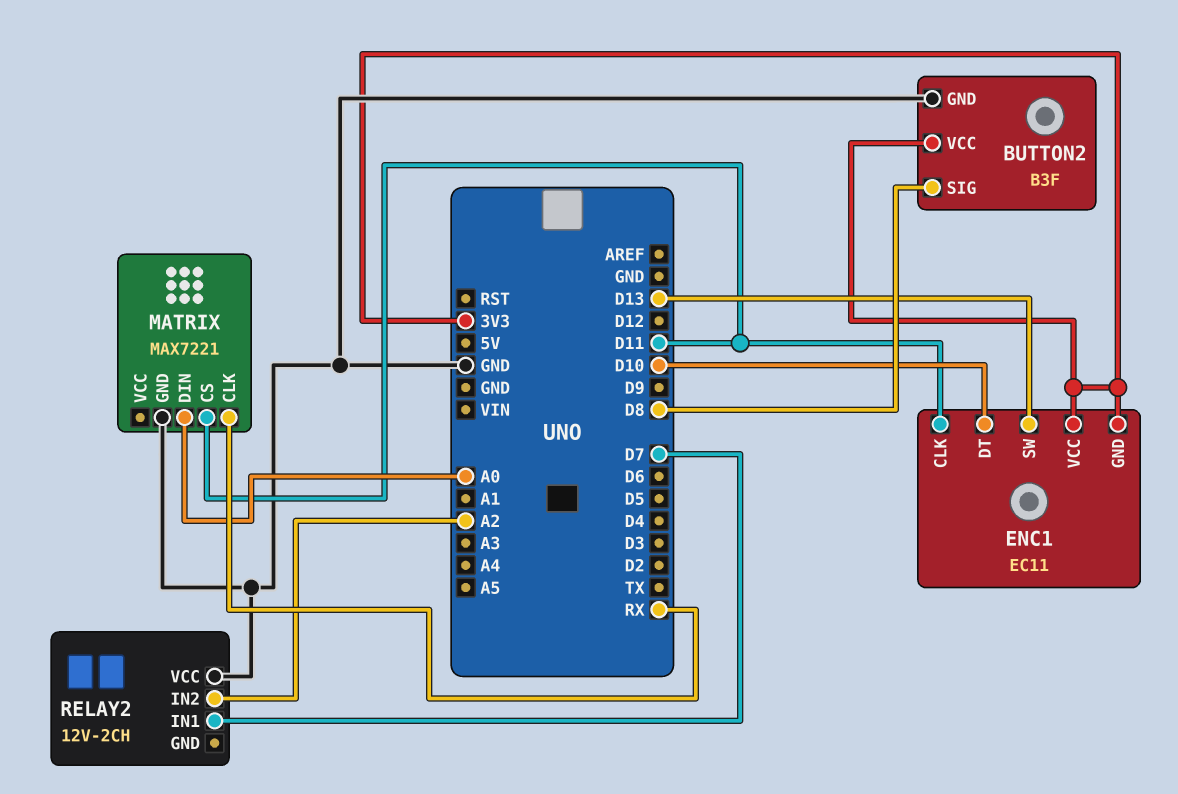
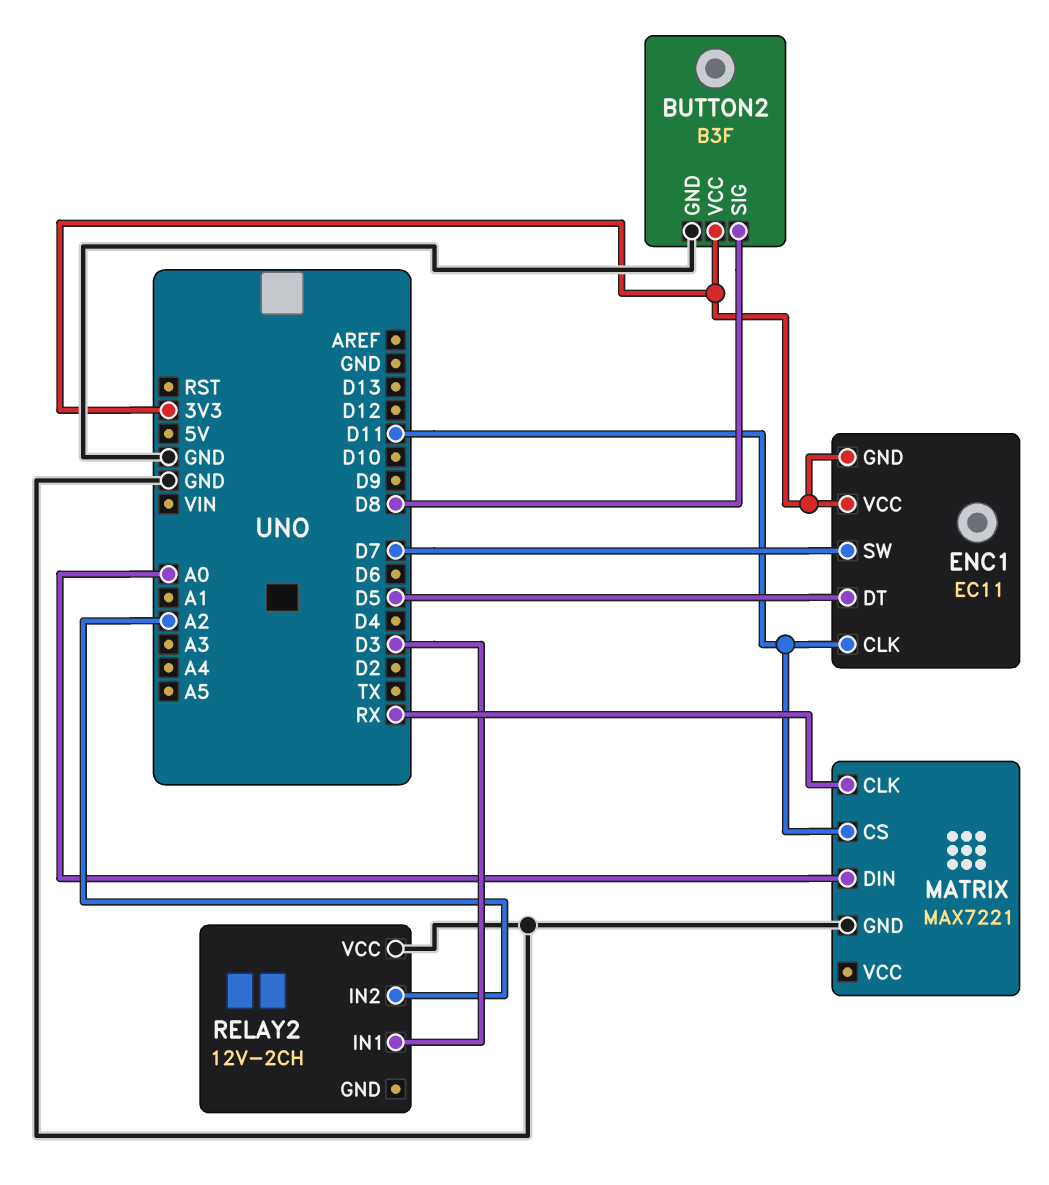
ENC1 pin DT: D10 -> D5
ENC1 pin SW: D13 -> D7
RELAY2 pin IN1: D7 -> D3

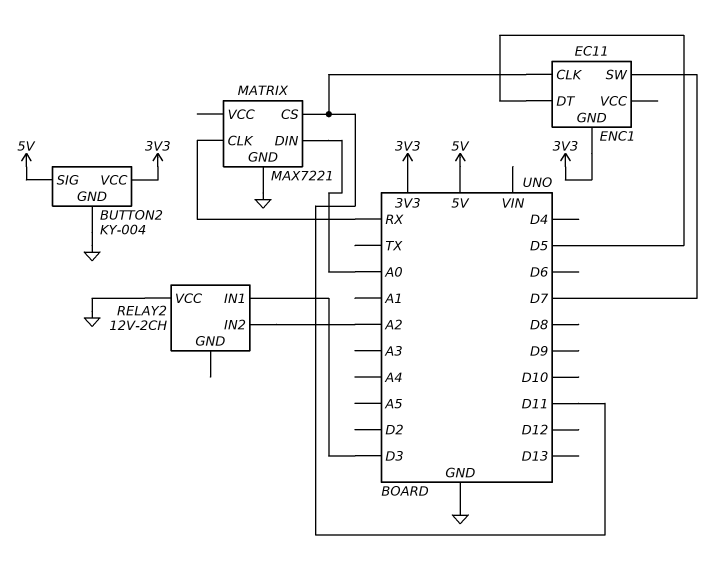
BUTTON2: B3F -> KY-004
BUTTON2 pin SIG: D8 -> 5V
ENC1 pin VCC: 3V3 -> none

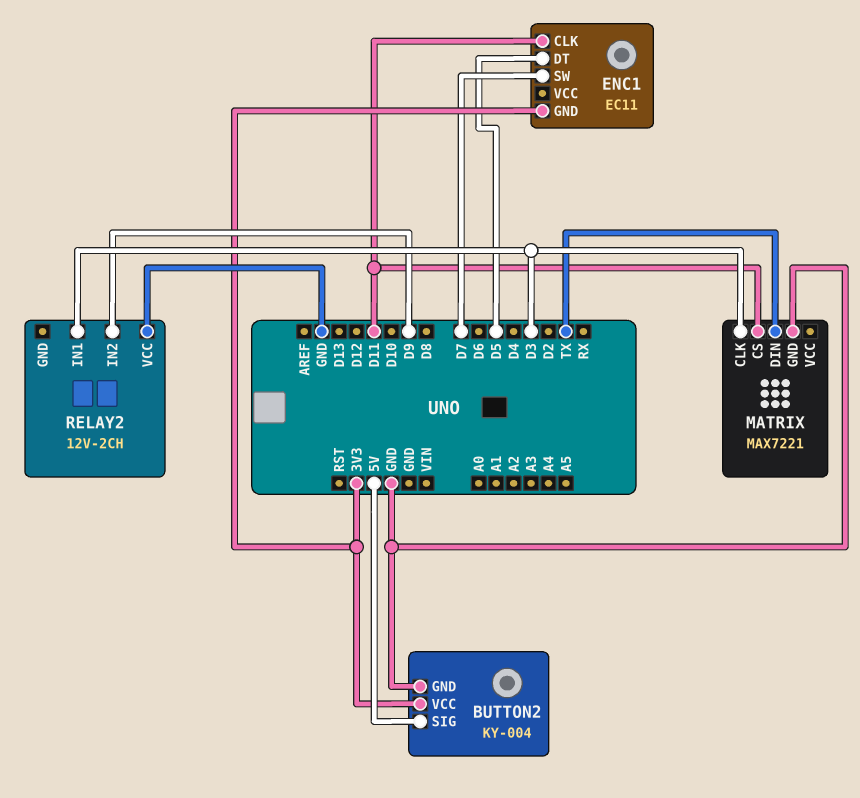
MATRIX pin CLK: RX -> D3
MATRIX pin DIN: A0 -> TX
RELAY2 pin IN2: A2 -> D9

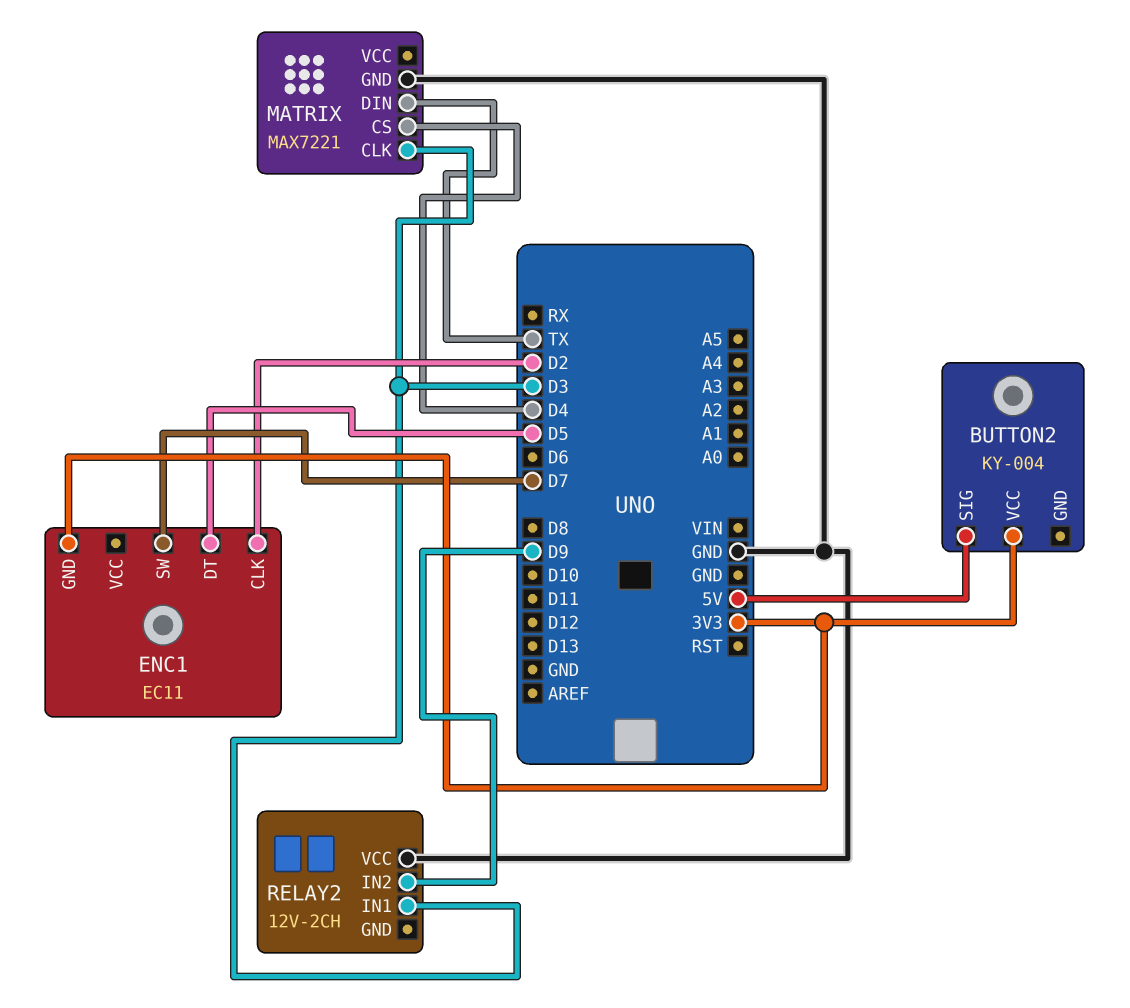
BUTTON2 pin GND: GND -> none
ENC1 pin CLK: D11 -> D2
MATRIX pin CS: D11 -> D4

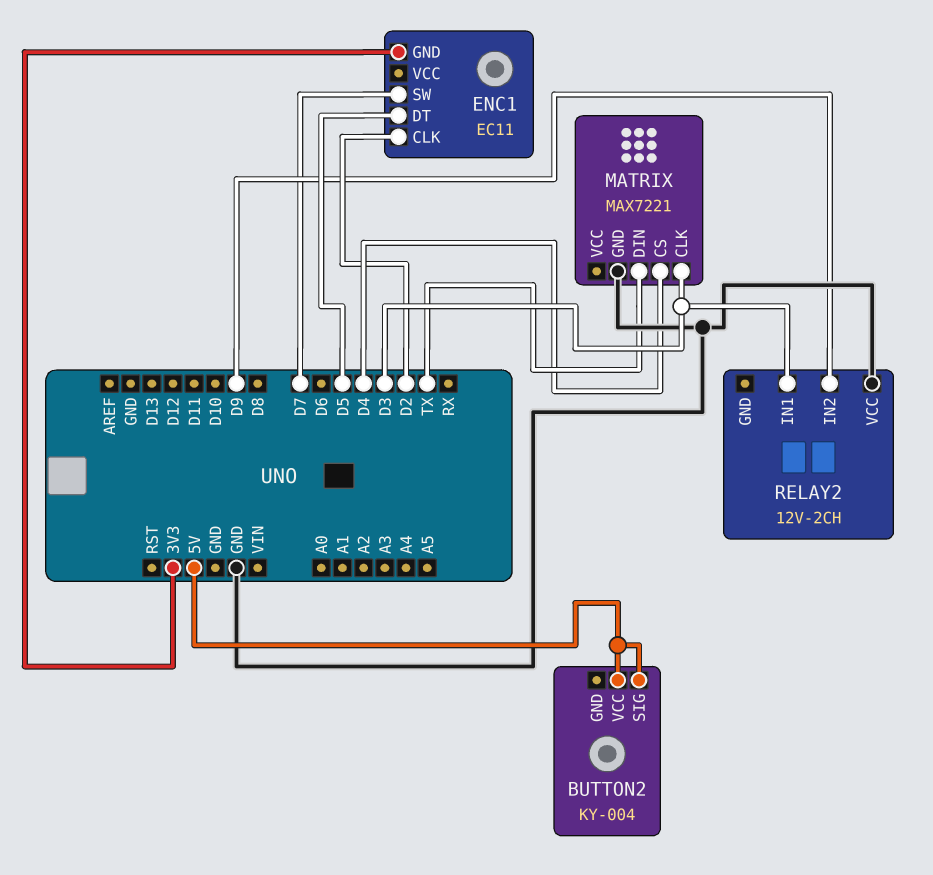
BUTTON2 pin VCC: 3V3 -> 5V

